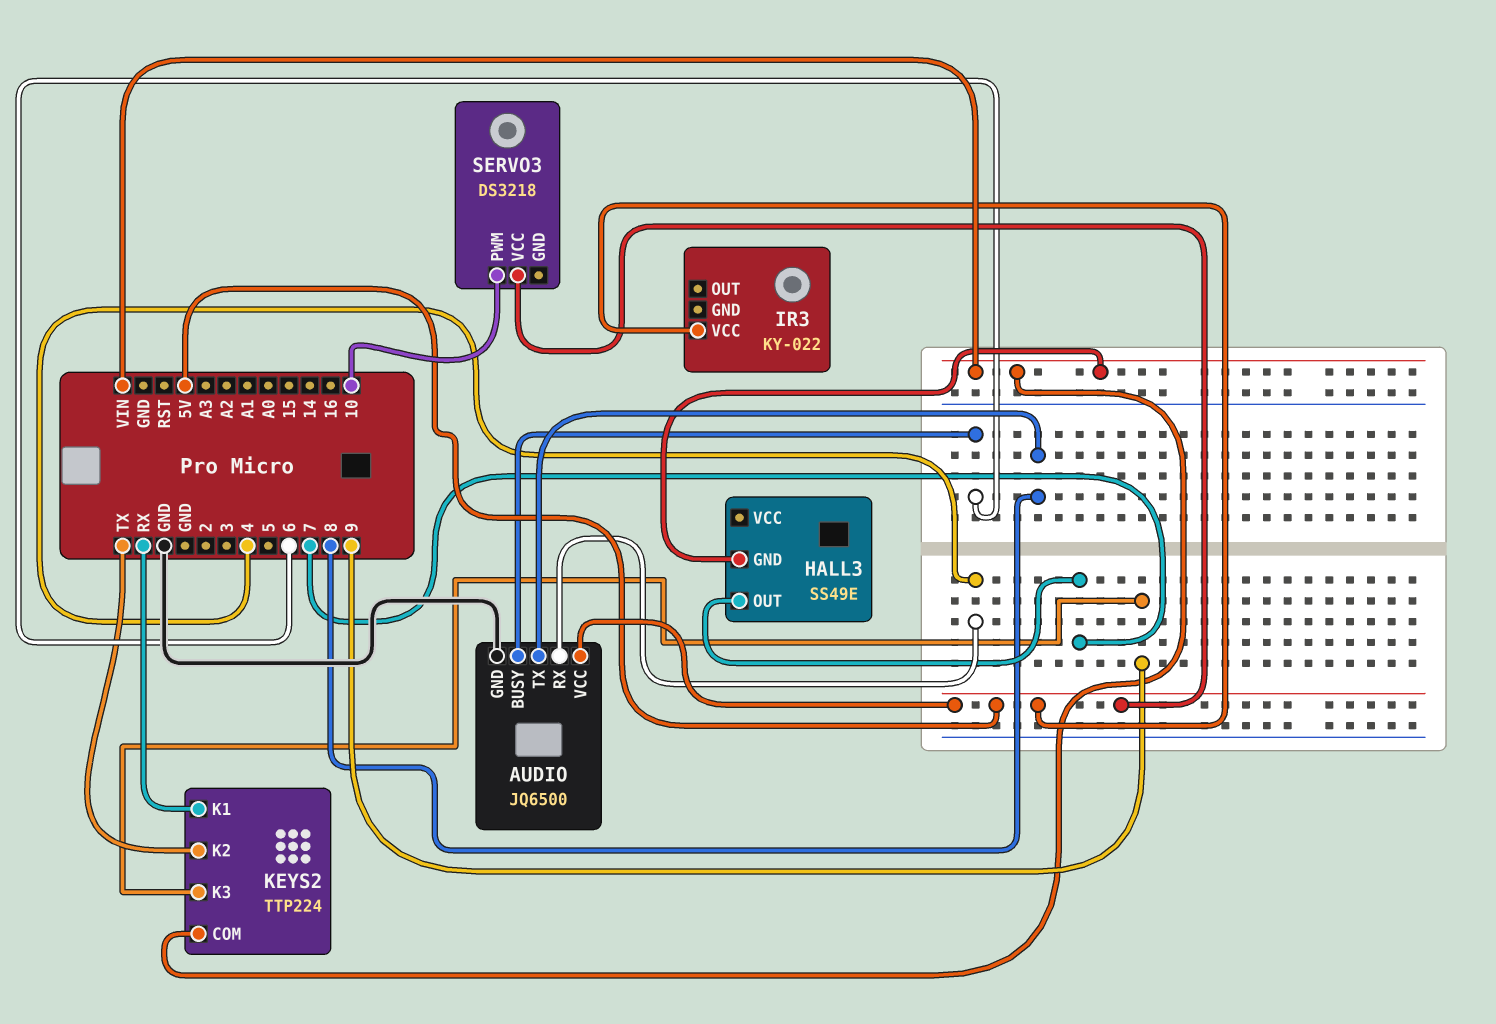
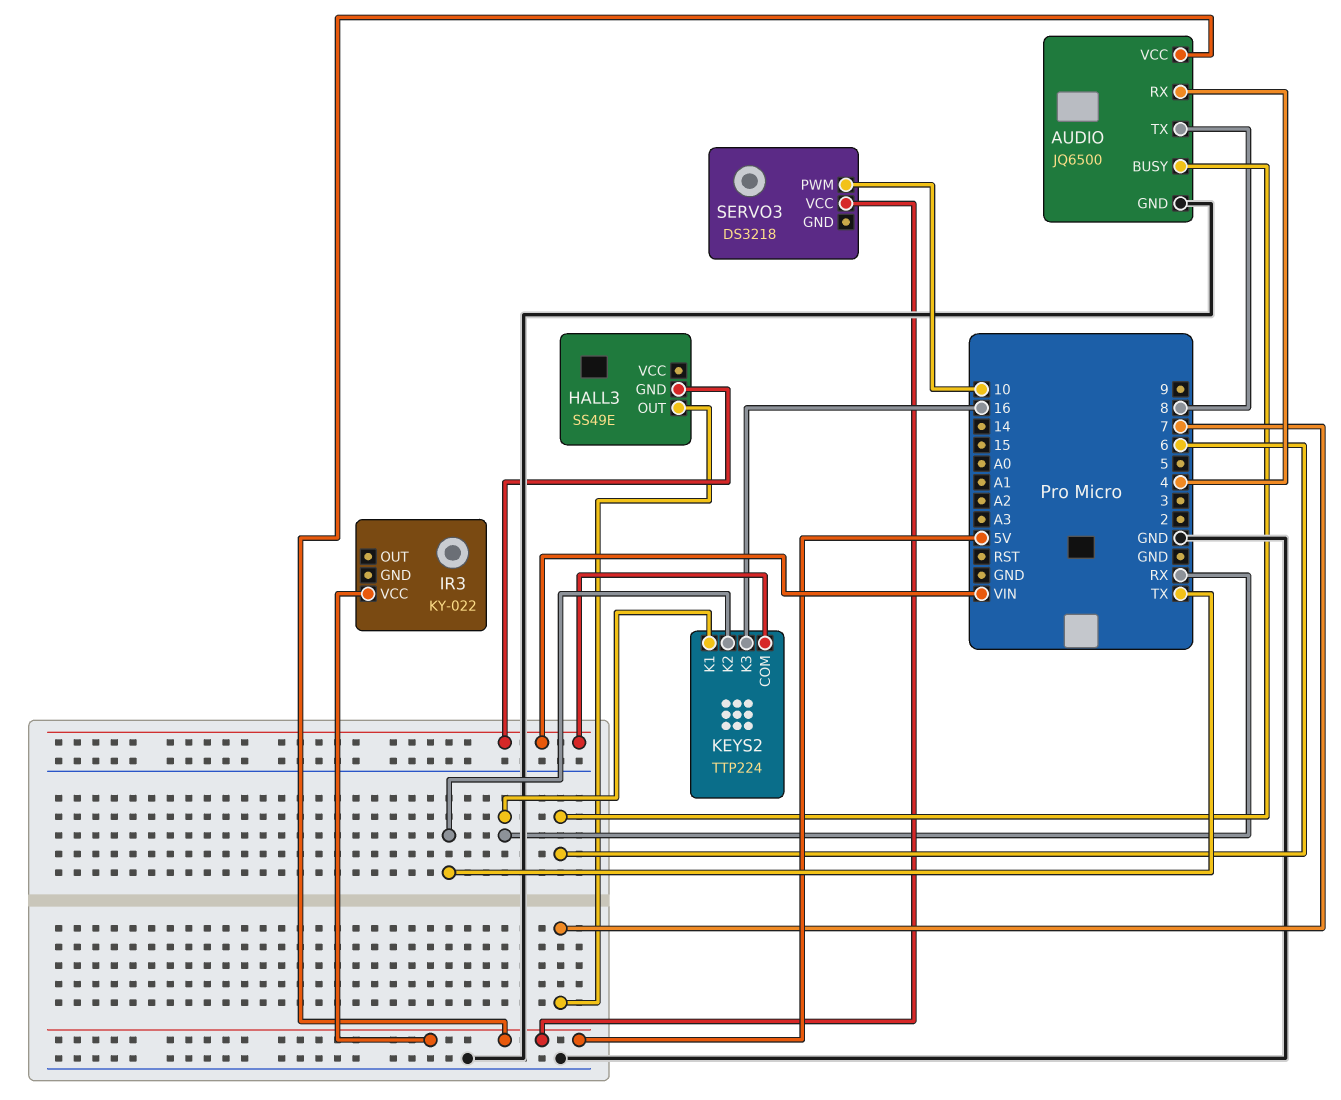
KEYS2 pin K3: 9 -> 16

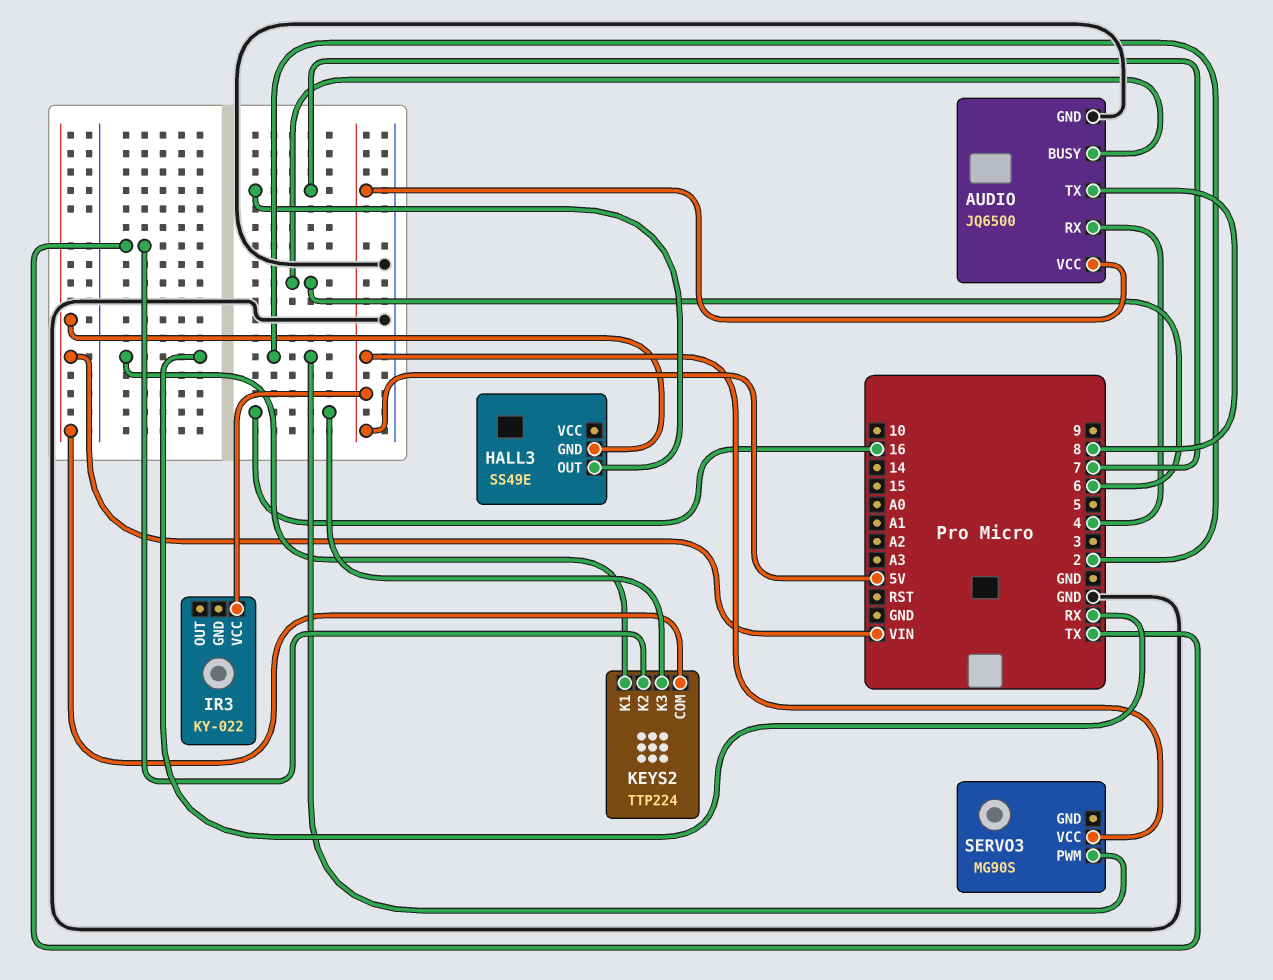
SERVO3: DS3218 -> MG90S
SERVO3 pin PWM: 10 -> 2

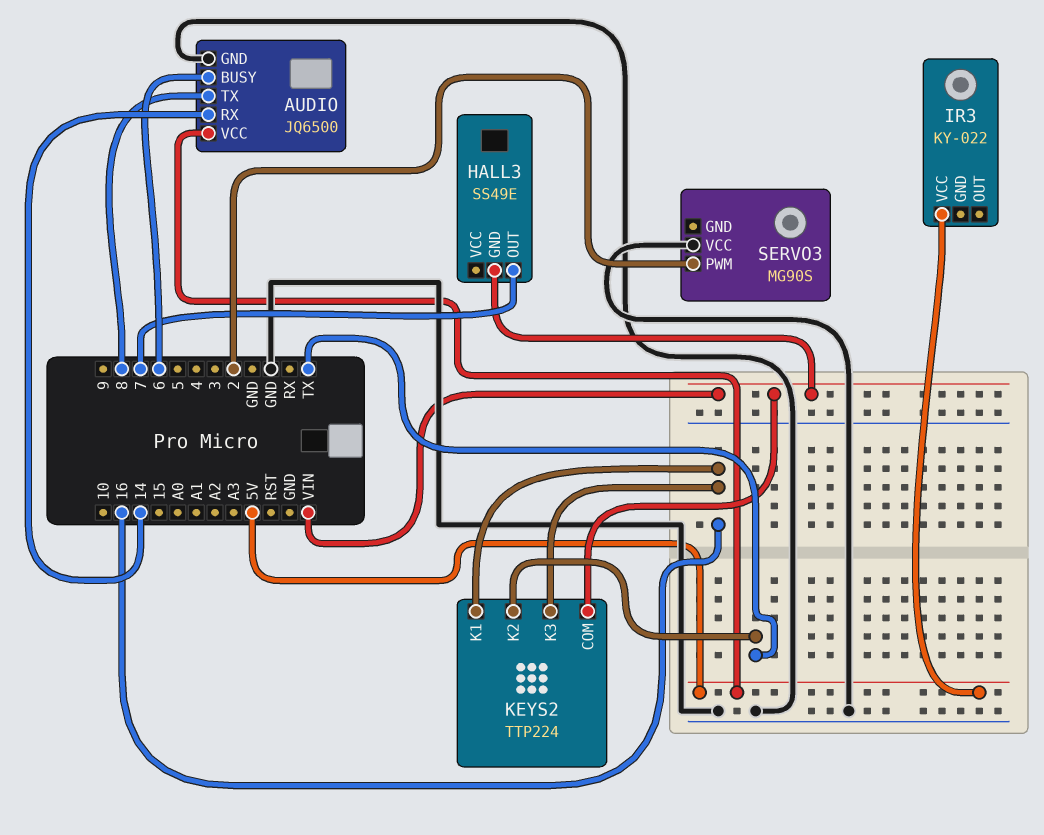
AUDIO pin RX: 4 -> 14
KEYS2 pin K1: RX -> 16
SERVO3 pin VCC: 5V -> GND

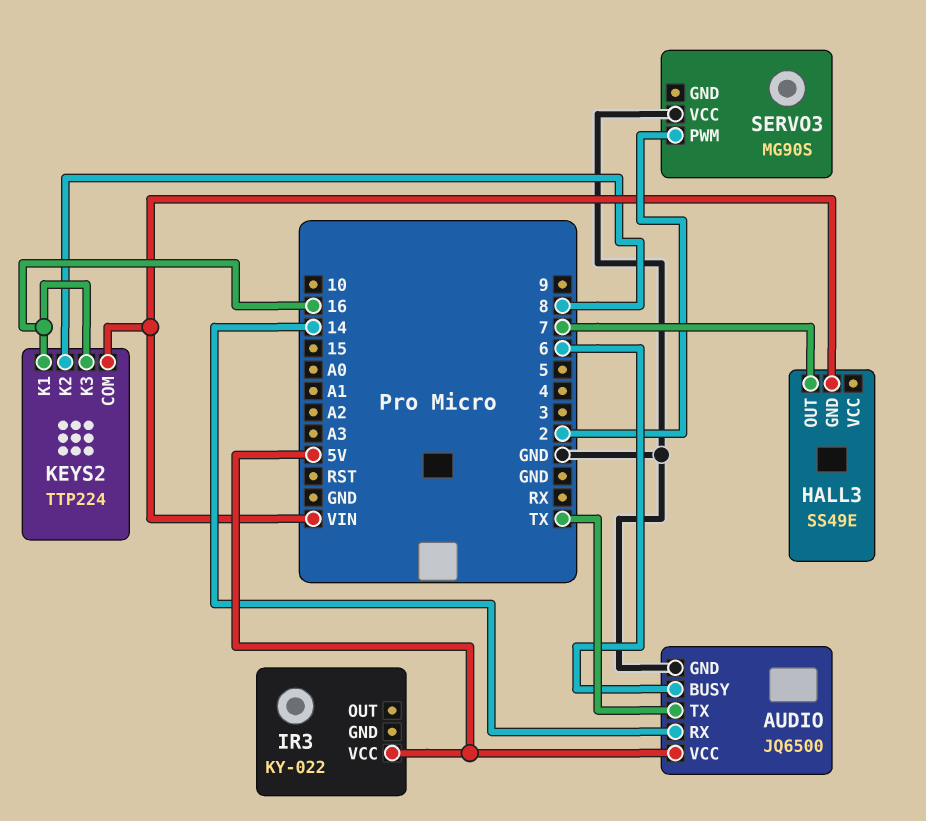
AUDIO pin TX: 8 -> TX
KEYS2 pin K2: TX -> 8

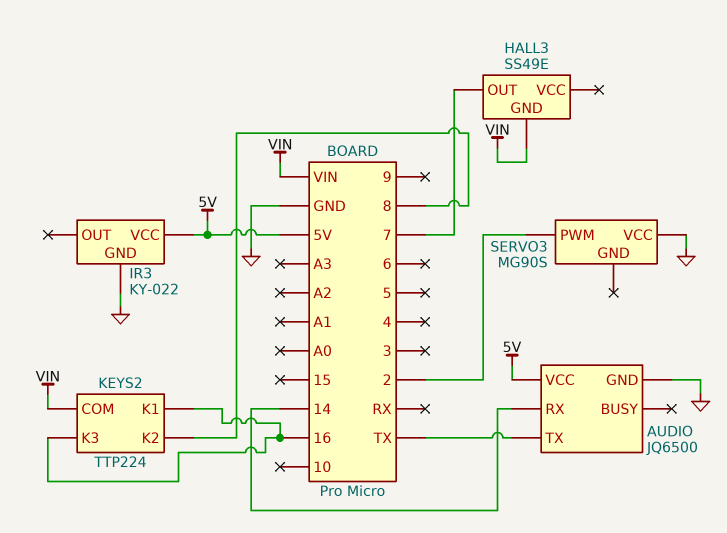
AUDIO pin BUSY: 6 -> none
IR3 pin GND: none -> GND

